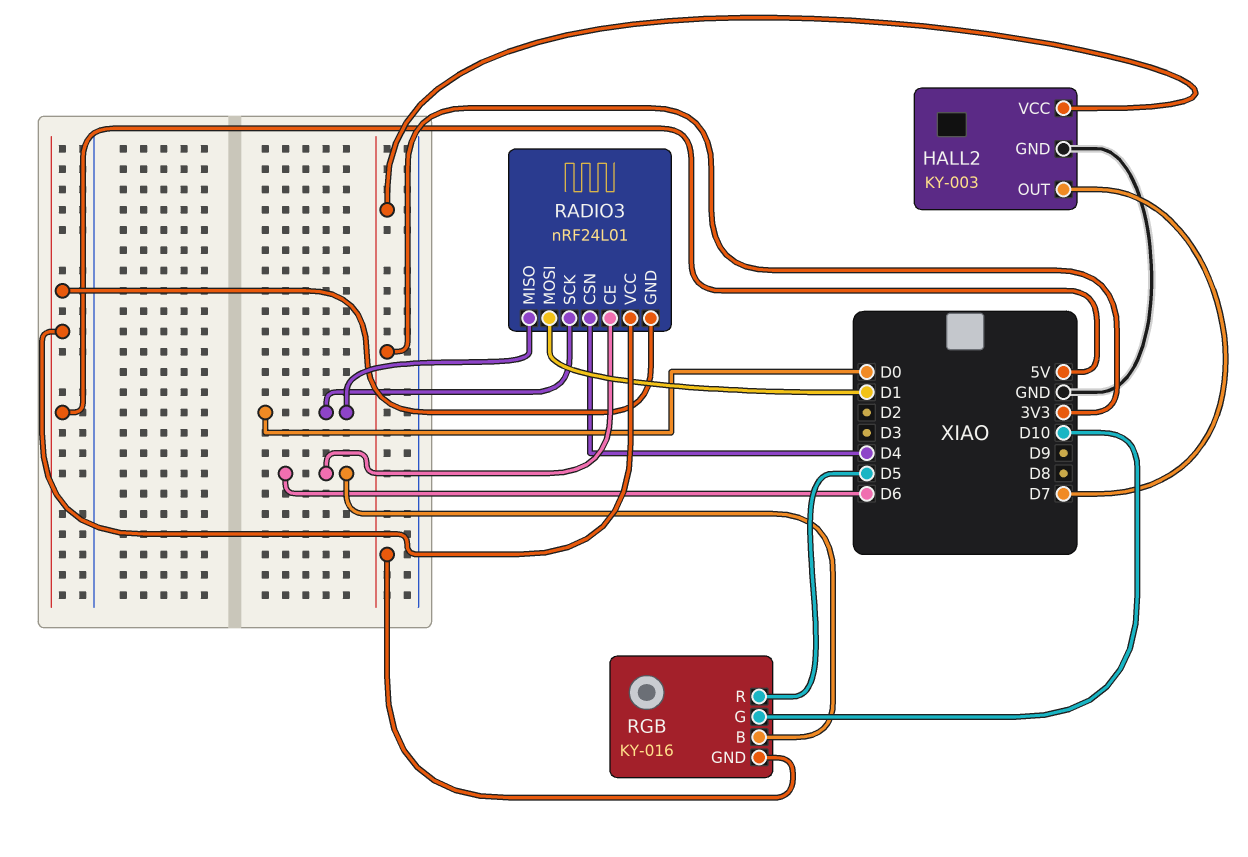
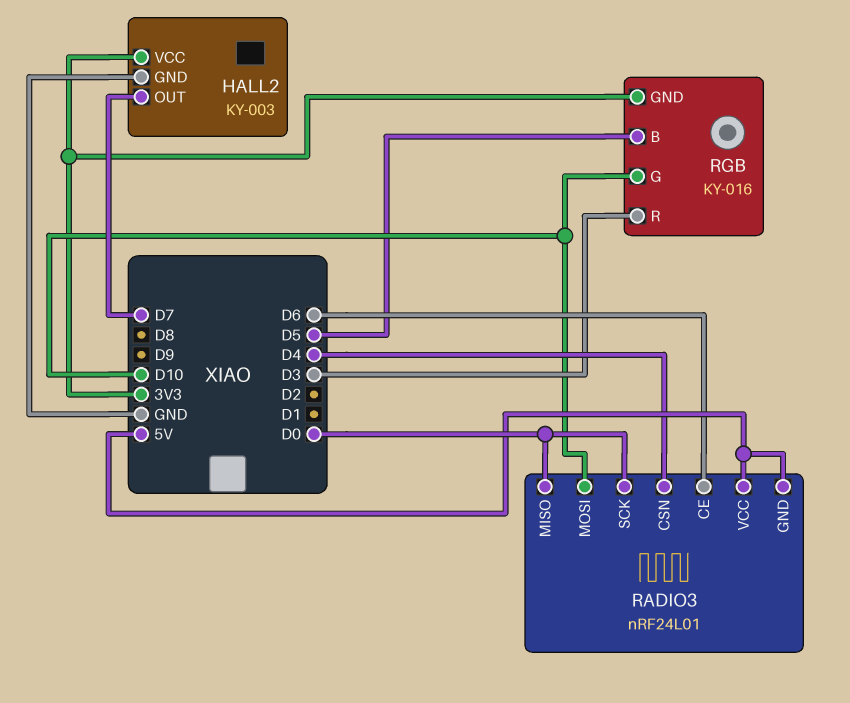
RADIO3 pin MOSI: D1 -> D10
RGB pin B: D6 -> D5
RGB pin R: D5 -> D3

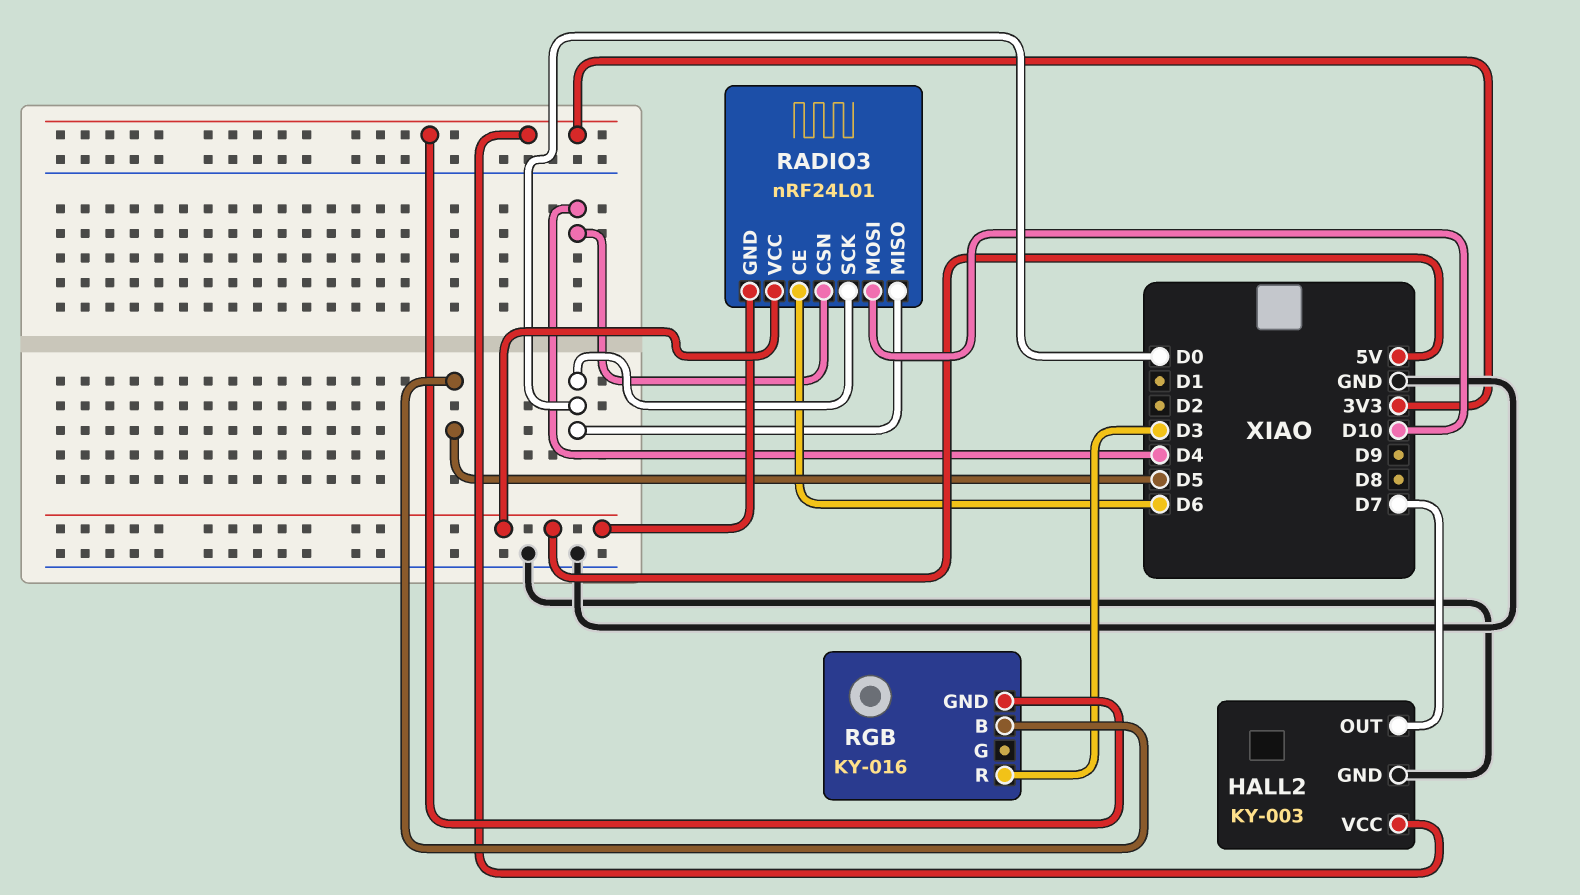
RGB pin G: D10 -> none

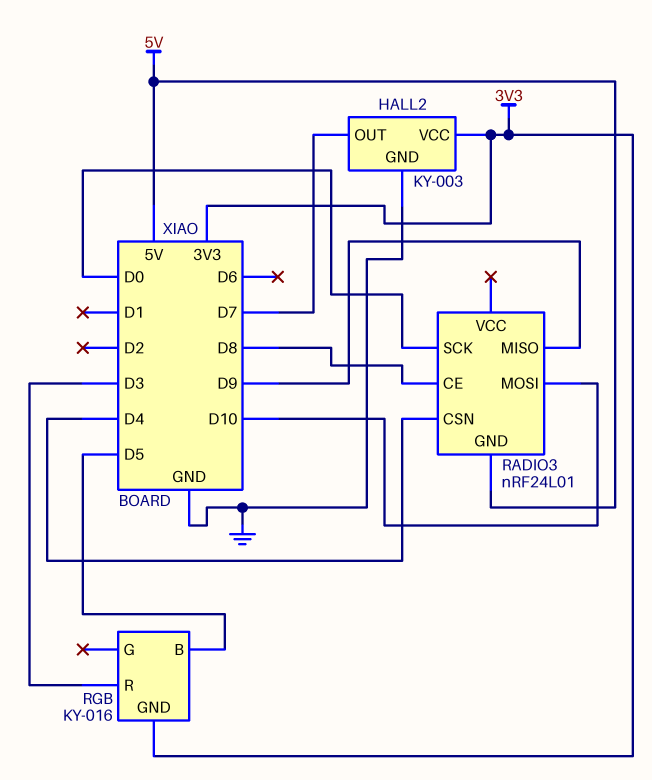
RADIO3 pin CE: D6 -> D8
RADIO3 pin MISO: D0 -> D9
RADIO3 pin VCC: 5V -> none

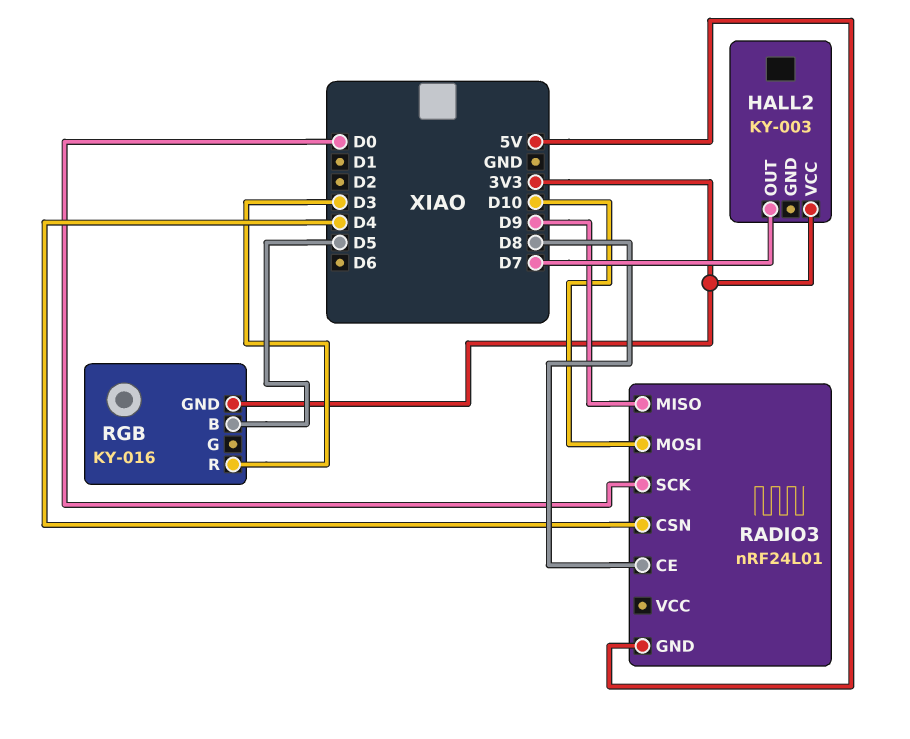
HALL2 pin GND: GND -> none

